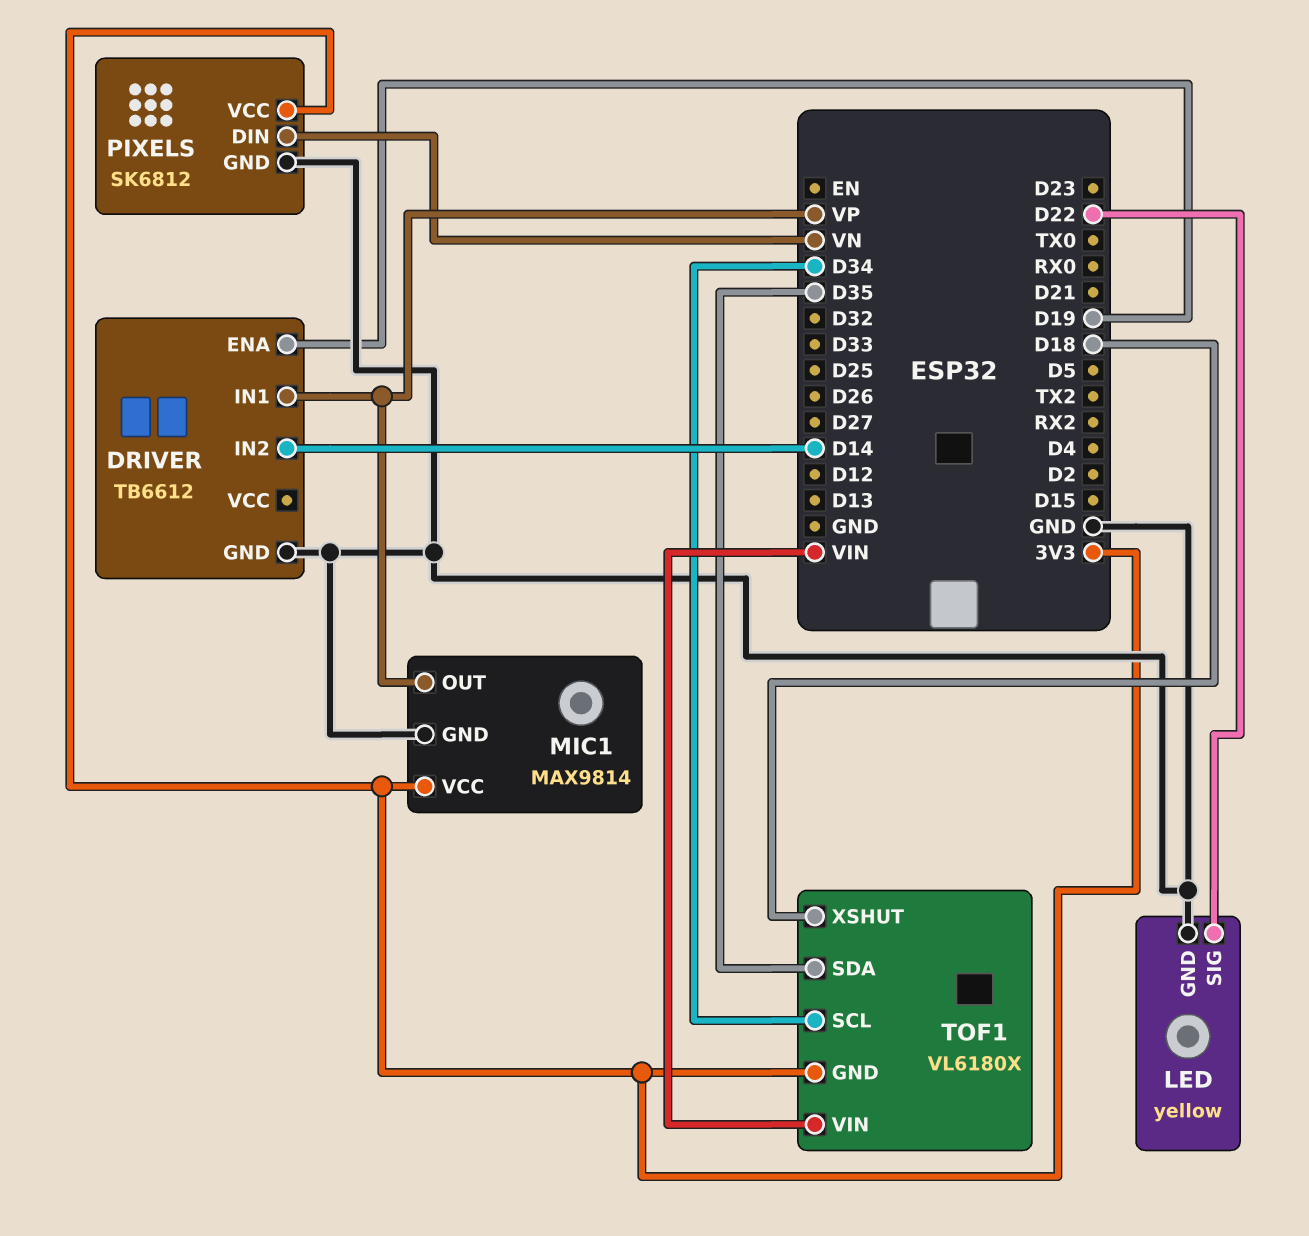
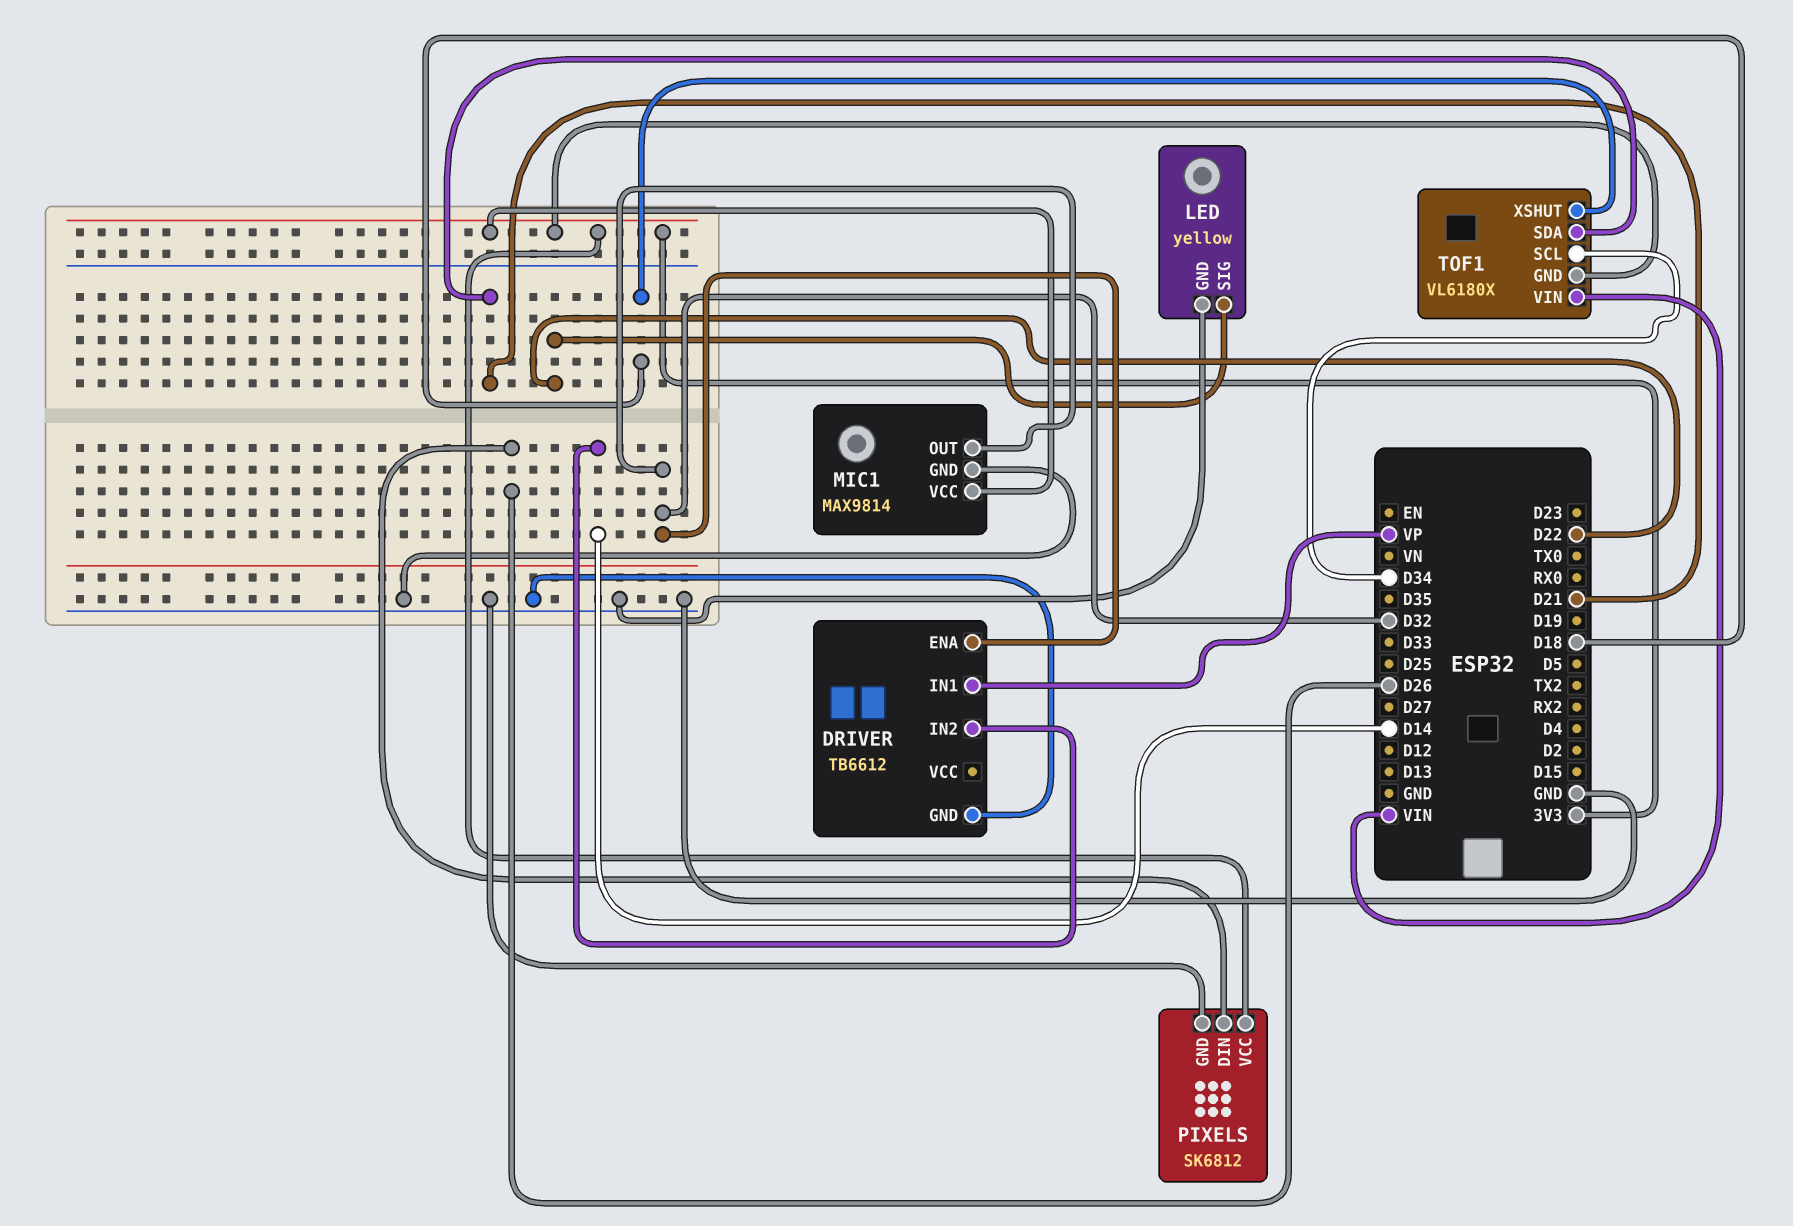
DRIVER pin ENA: D19 -> D32
MIC1 pin OUT: VP -> D32
PIXELS pin DIN: VN -> D26
TOF1 pin SDA: D35 -> D21

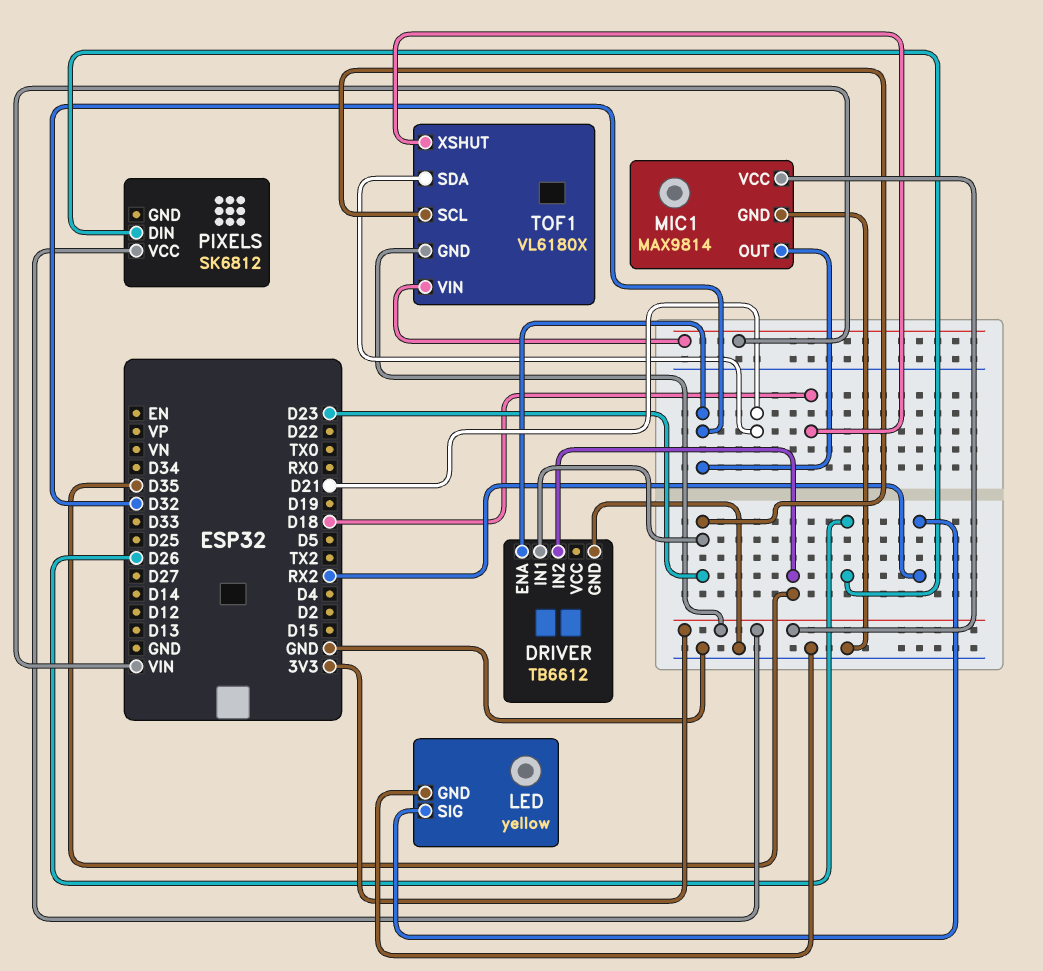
DRIVER pin IN1: VP -> D23
DRIVER pin IN2: D14 -> D35
LED pin SIG: D22 -> RX2
PIXELS pin GND: GND -> none
TOF1 pin SCL: D34 -> D23

